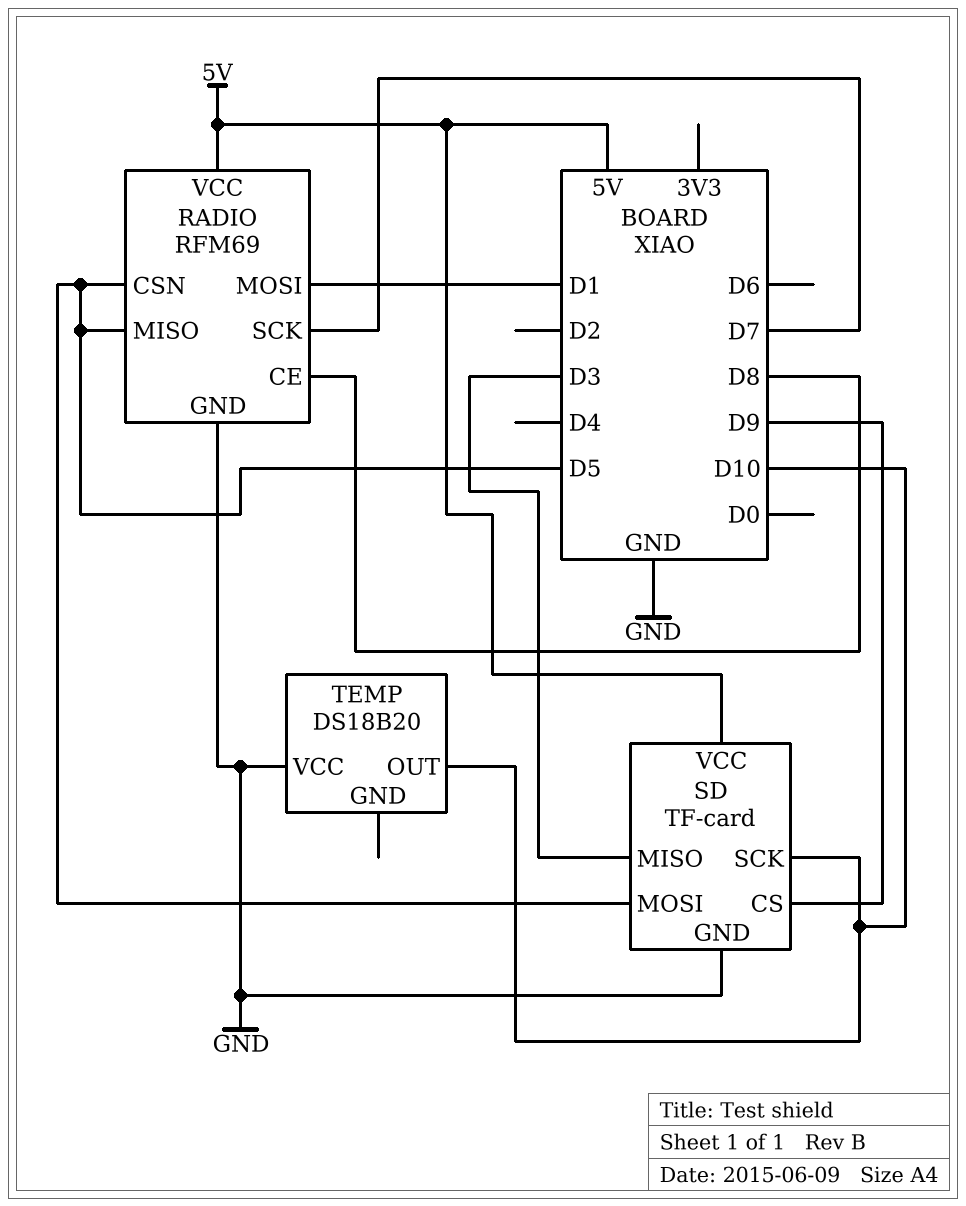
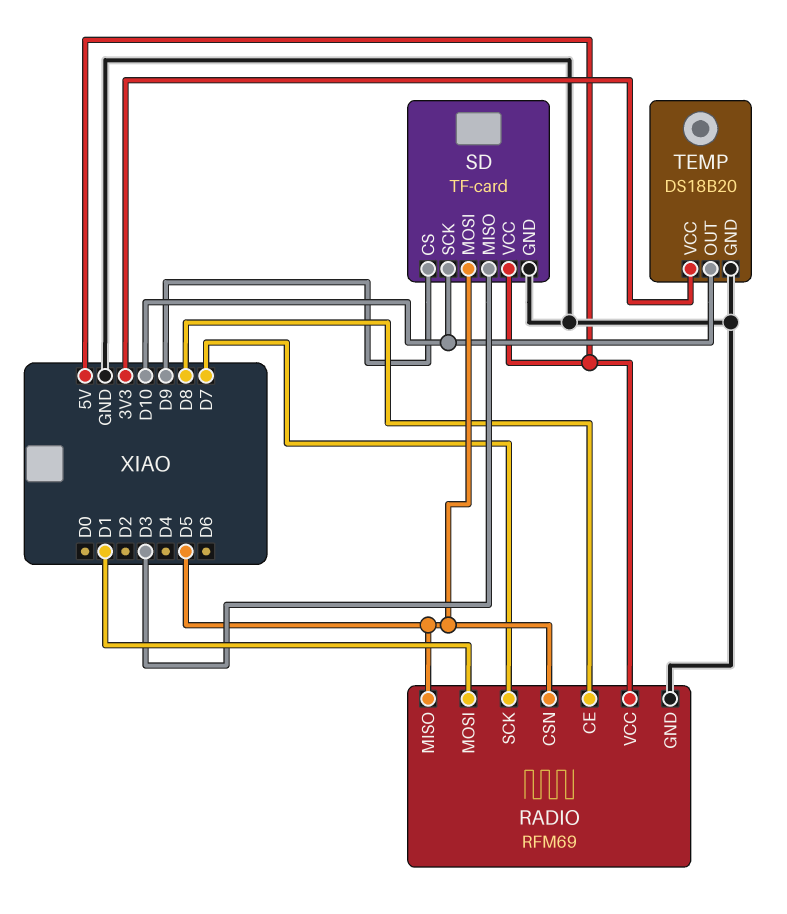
TEMP pin GND: none -> GND
TEMP pin VCC: GND -> 3V3

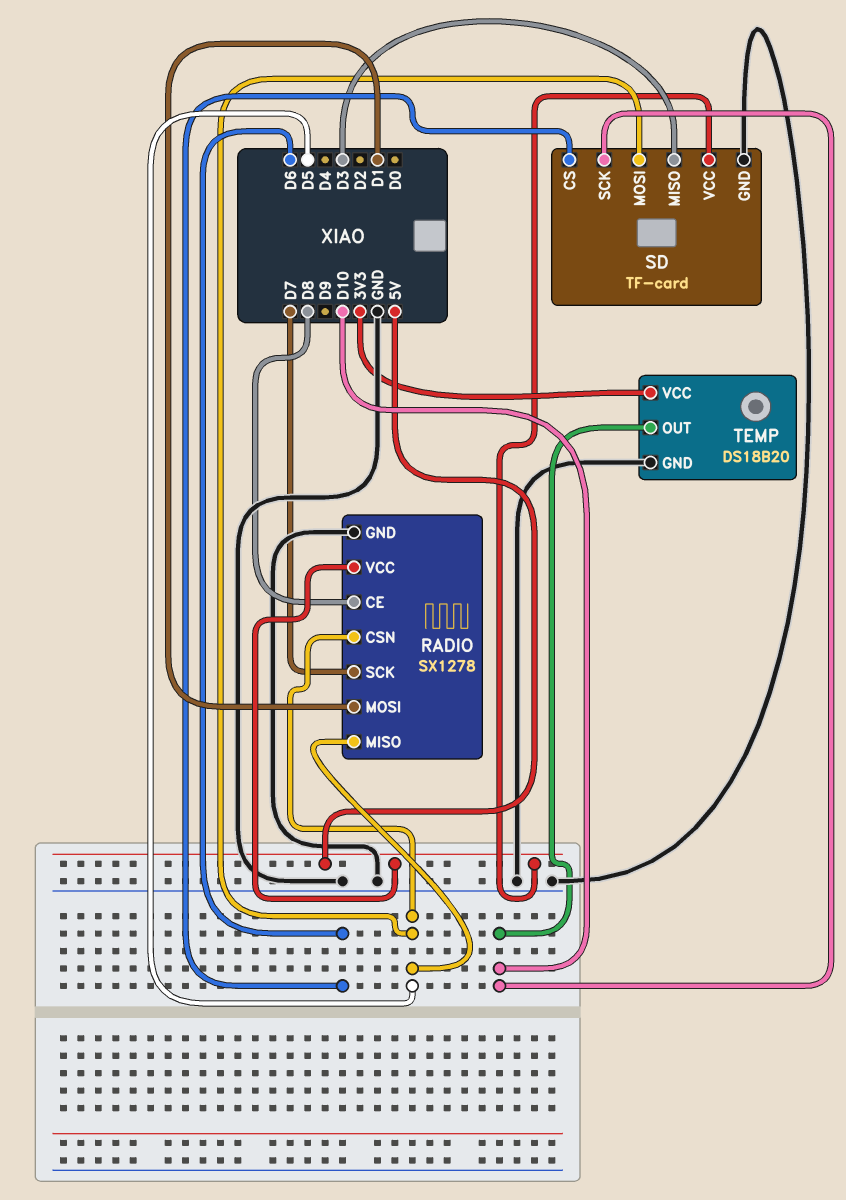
RADIO: RFM69 -> SX1278
SD pin CS: D9 -> D6

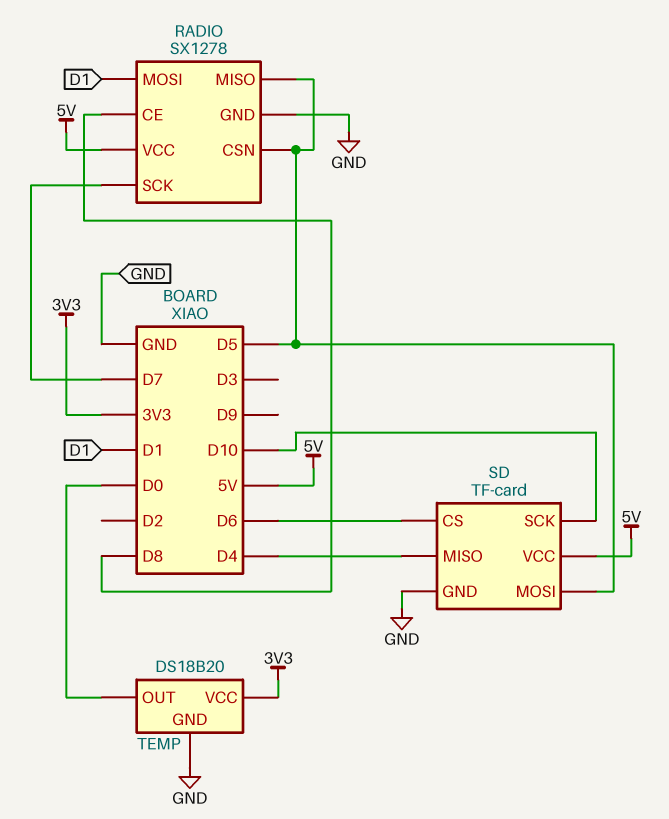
SD pin MISO: D3 -> D4
TEMP pin OUT: D10 -> D0

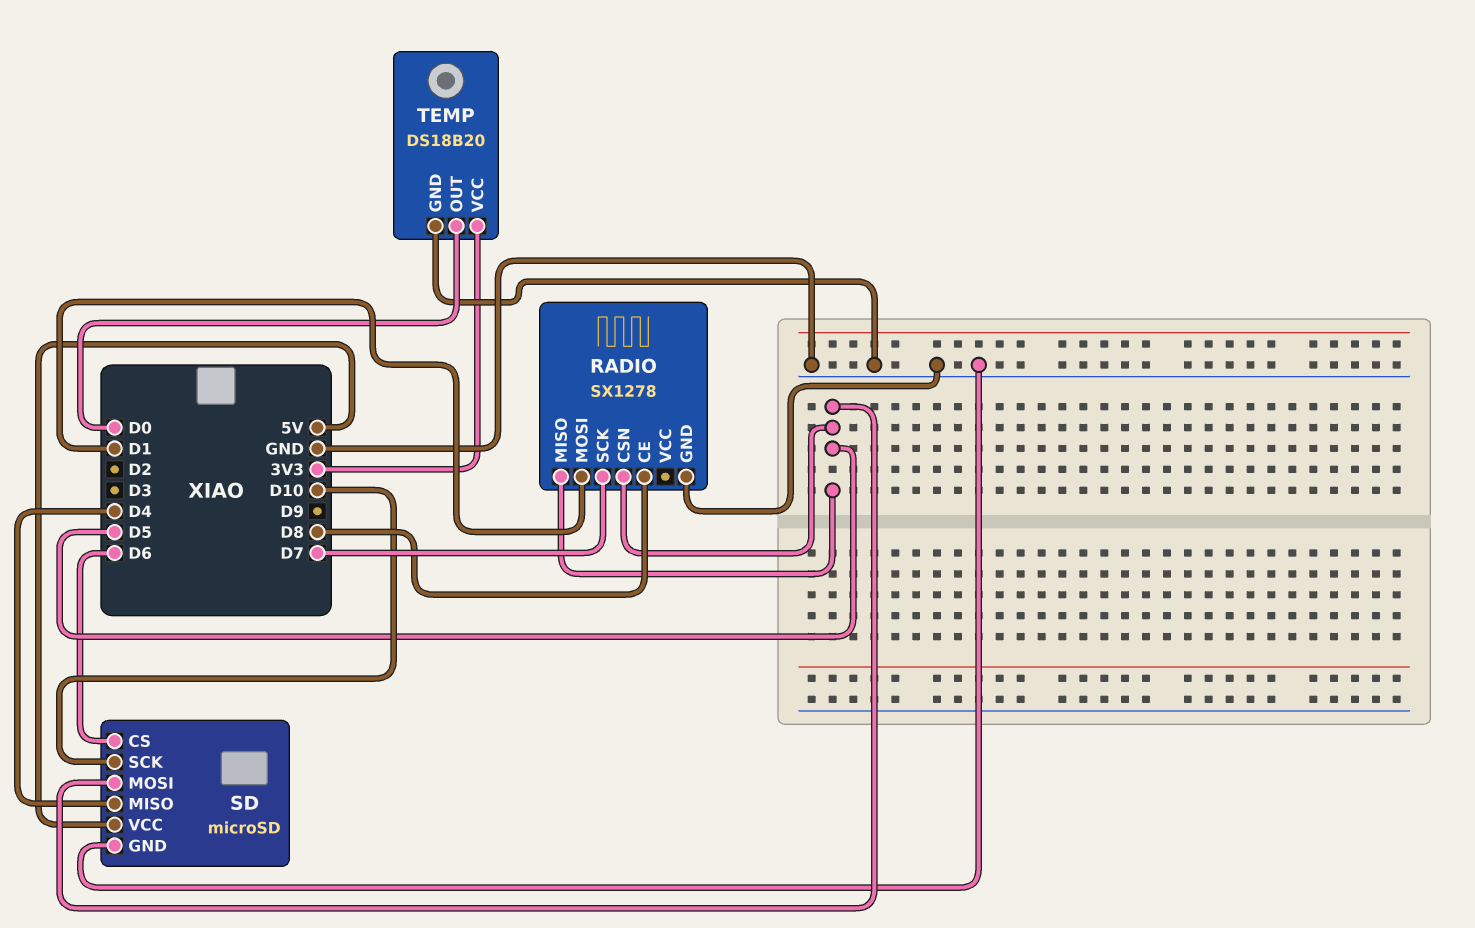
RADIO pin VCC: 5V -> none
SD: TF-card -> microSD

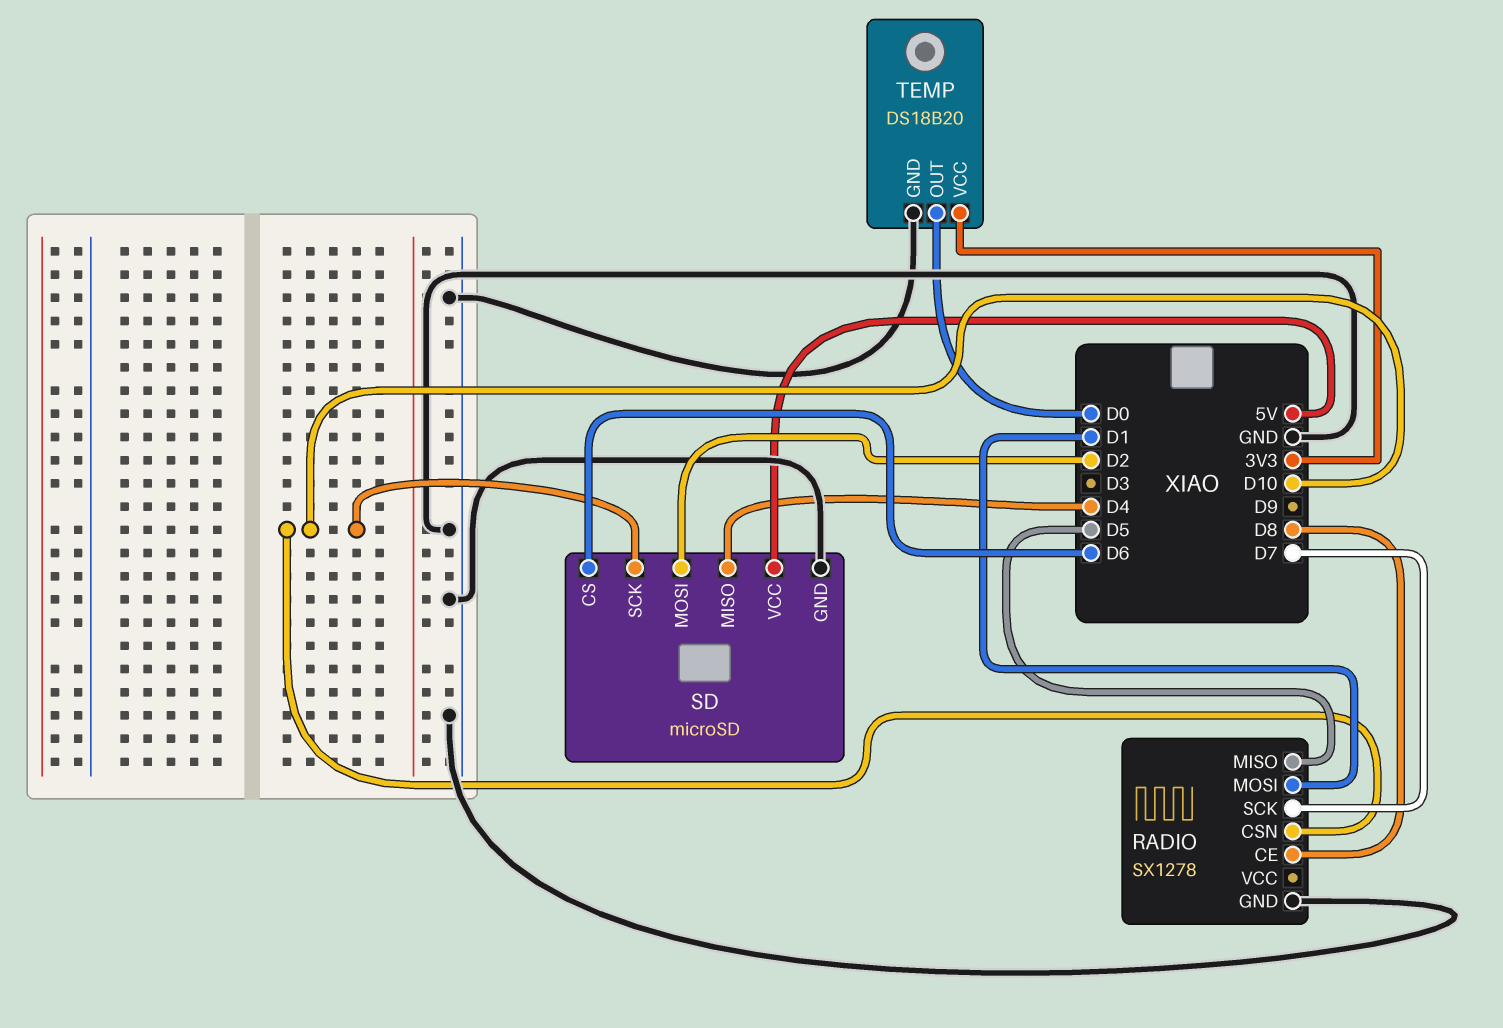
RADIO pin CSN: D5 -> D10
SD pin MOSI: D5 -> D2

